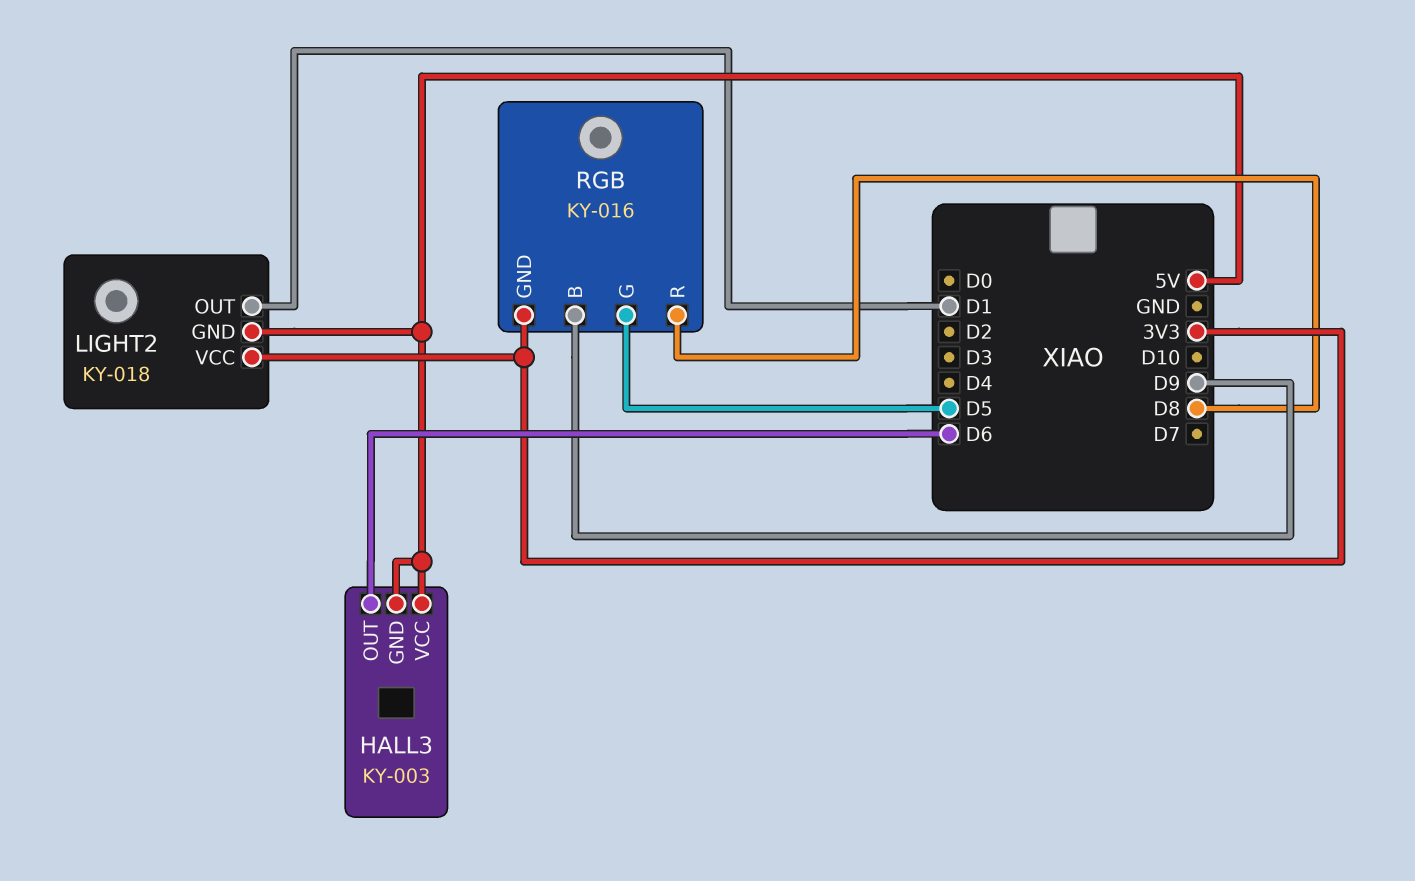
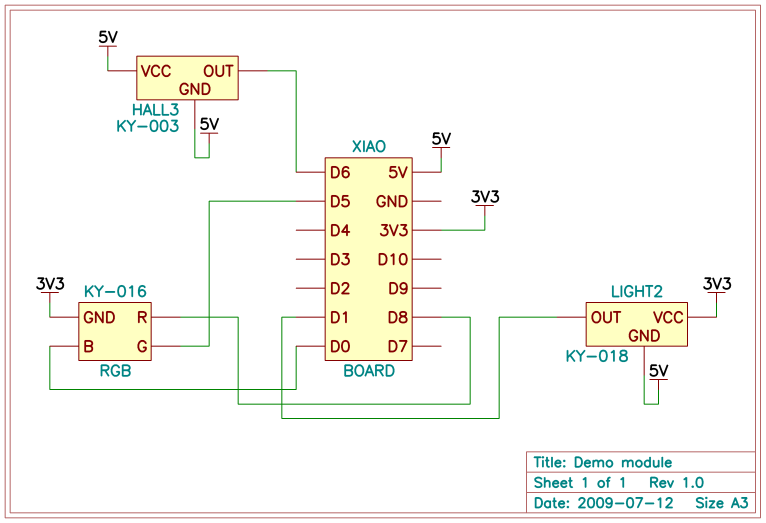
RGB pin B: D9 -> D0

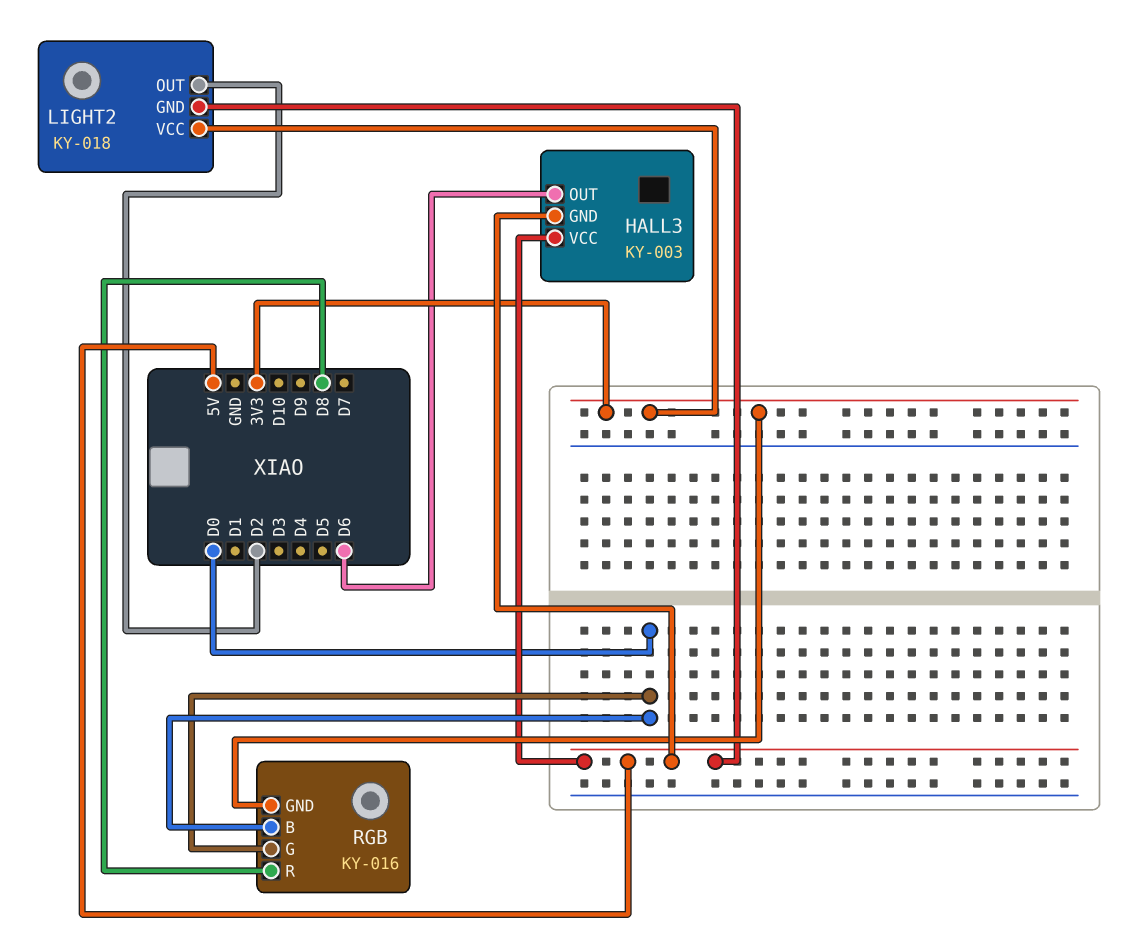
LIGHT2 pin OUT: D1 -> D2
RGB pin G: D5 -> D0

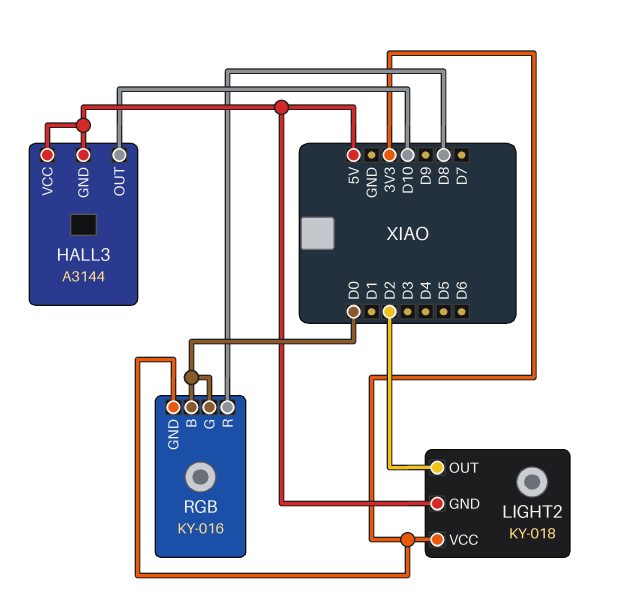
HALL3: KY-003 -> A3144
HALL3 pin OUT: D6 -> D10

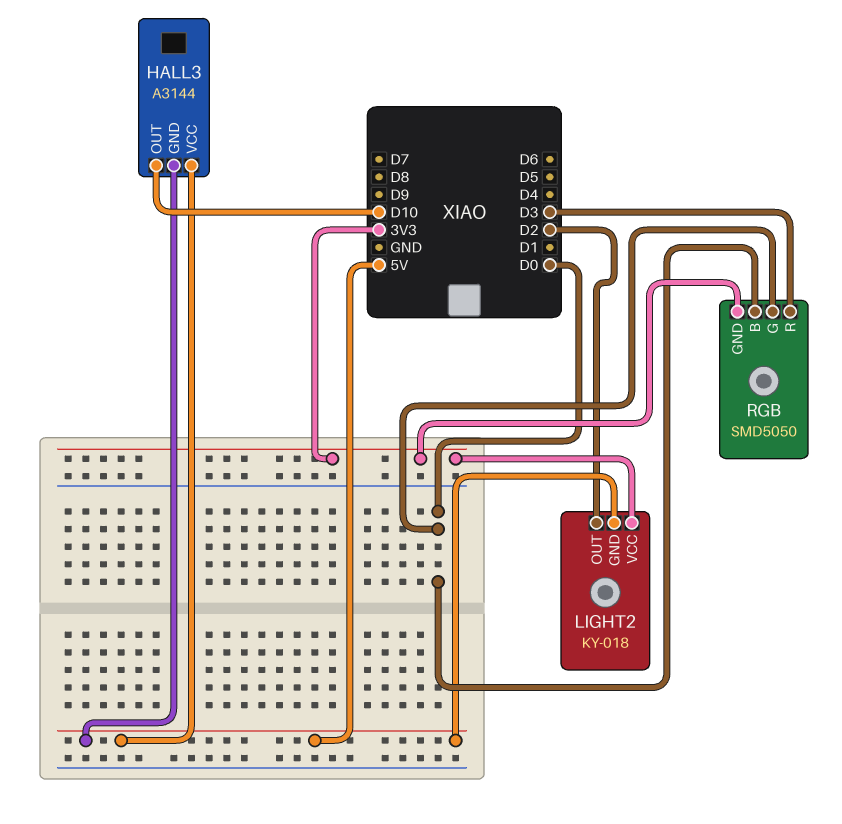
RGB: KY-016 -> SMD5050
RGB pin R: D8 -> D3

